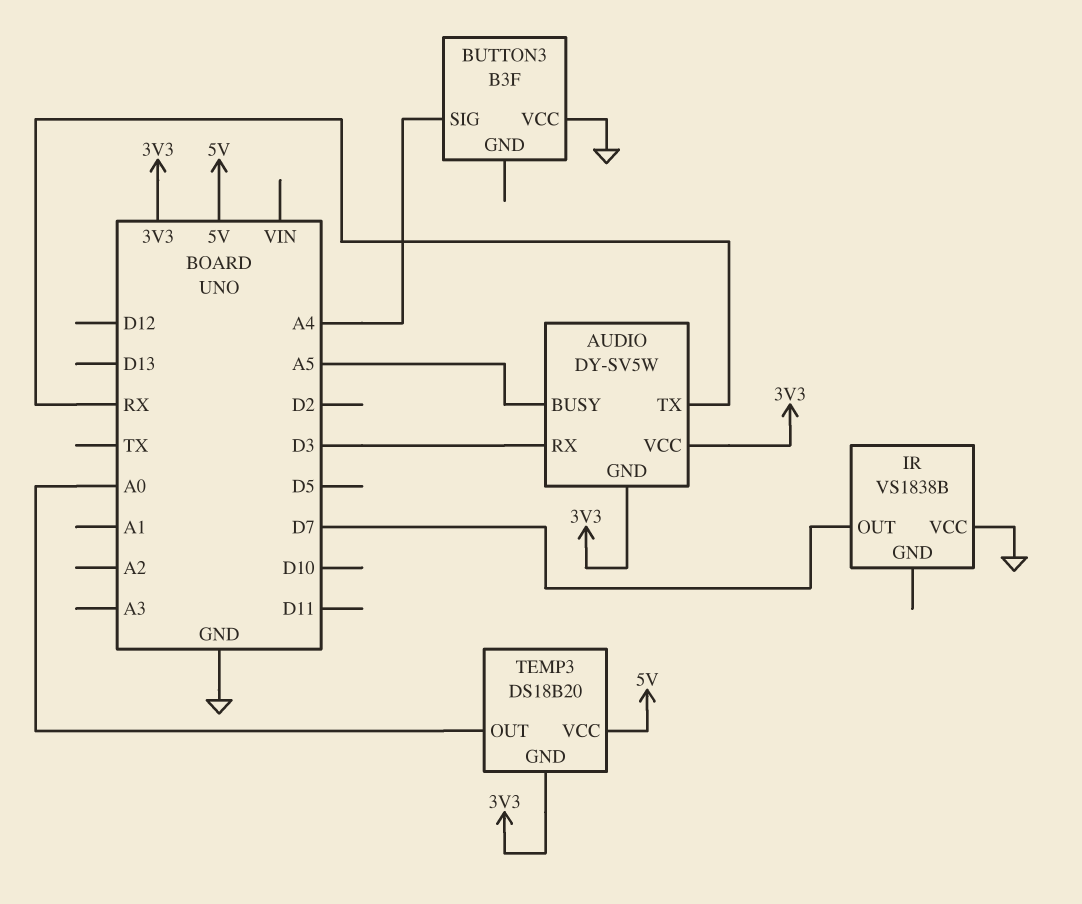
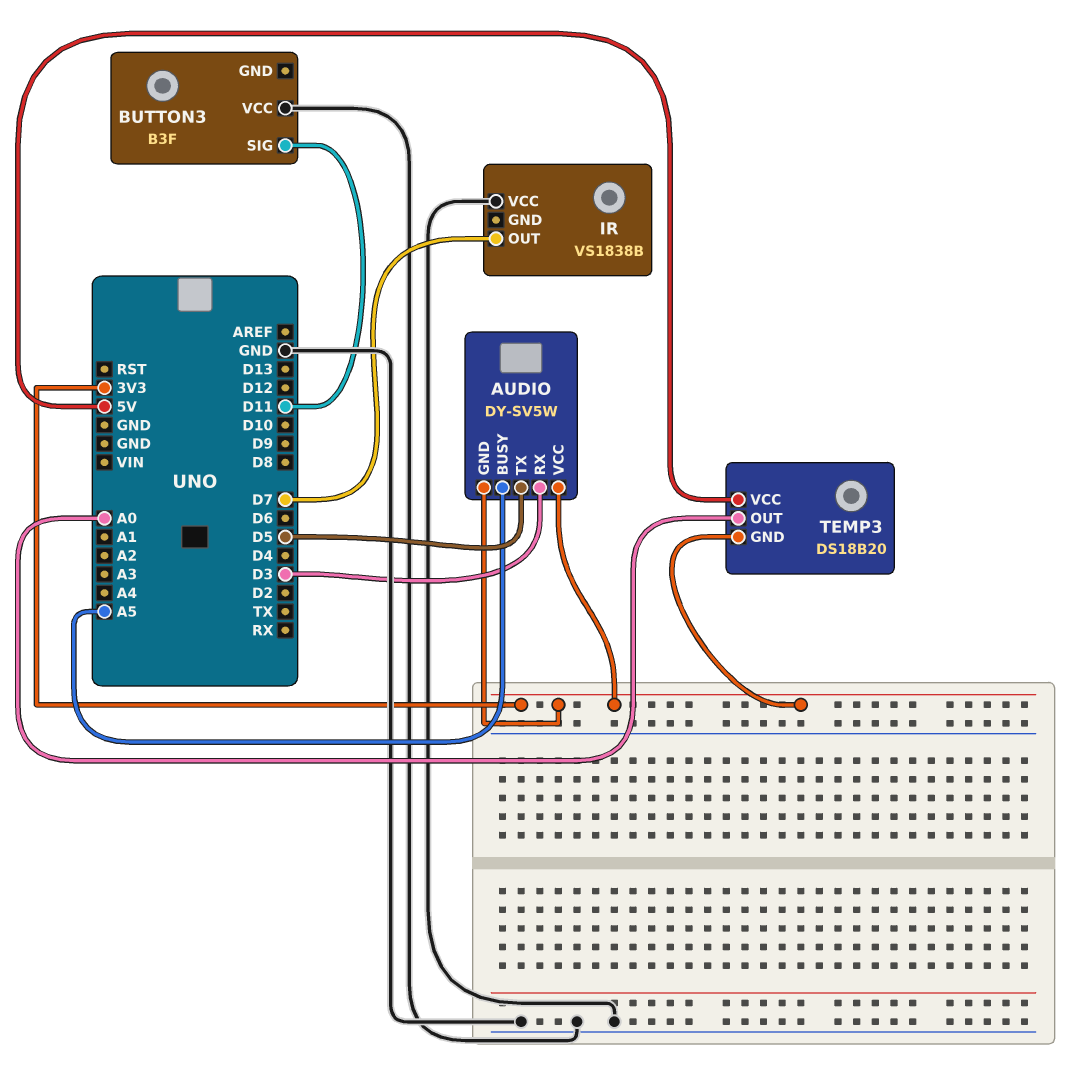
AUDIO pin TX: RX -> D5
BUTTON3 pin SIG: A4 -> D11

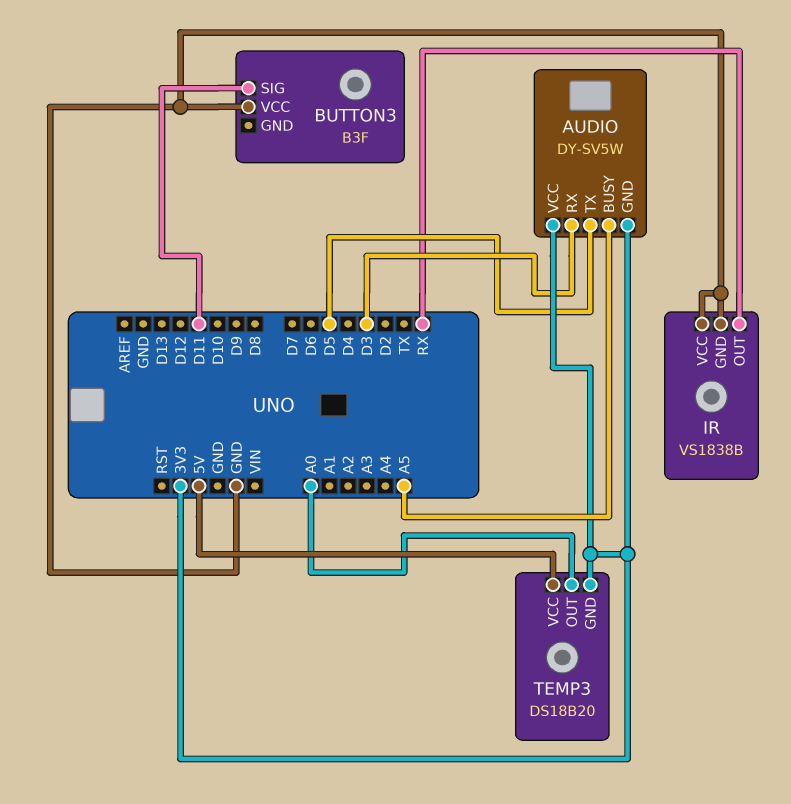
IR pin GND: none -> GND
IR pin OUT: D7 -> RX

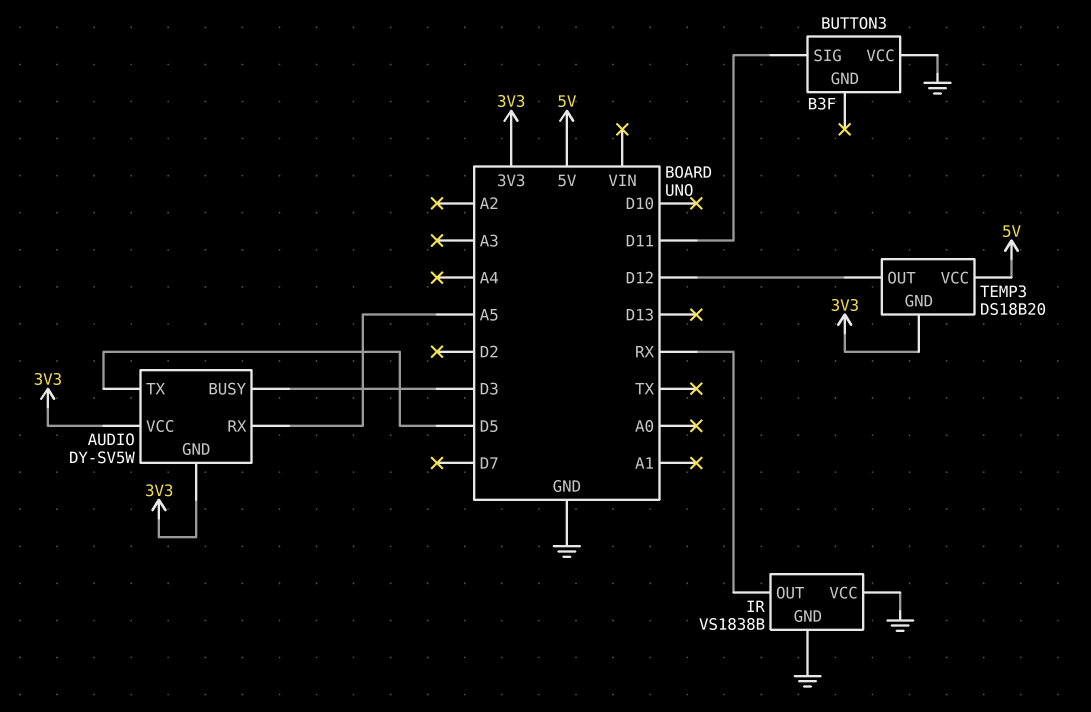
AUDIO pin BUSY: A5 -> D3
AUDIO pin RX: D3 -> A5
TEMP3 pin OUT: A0 -> D12

